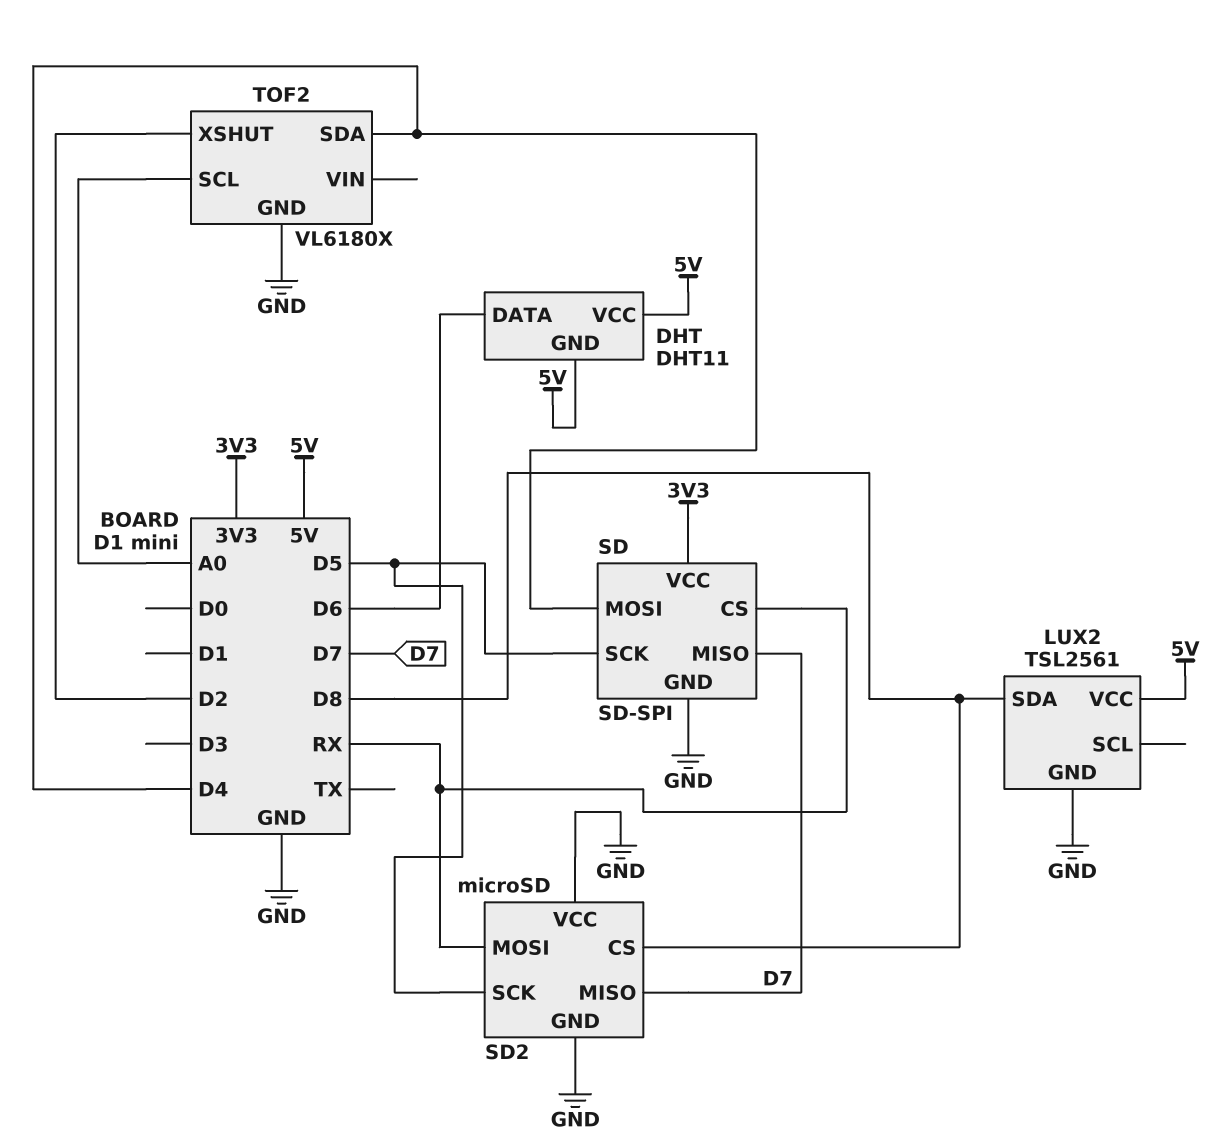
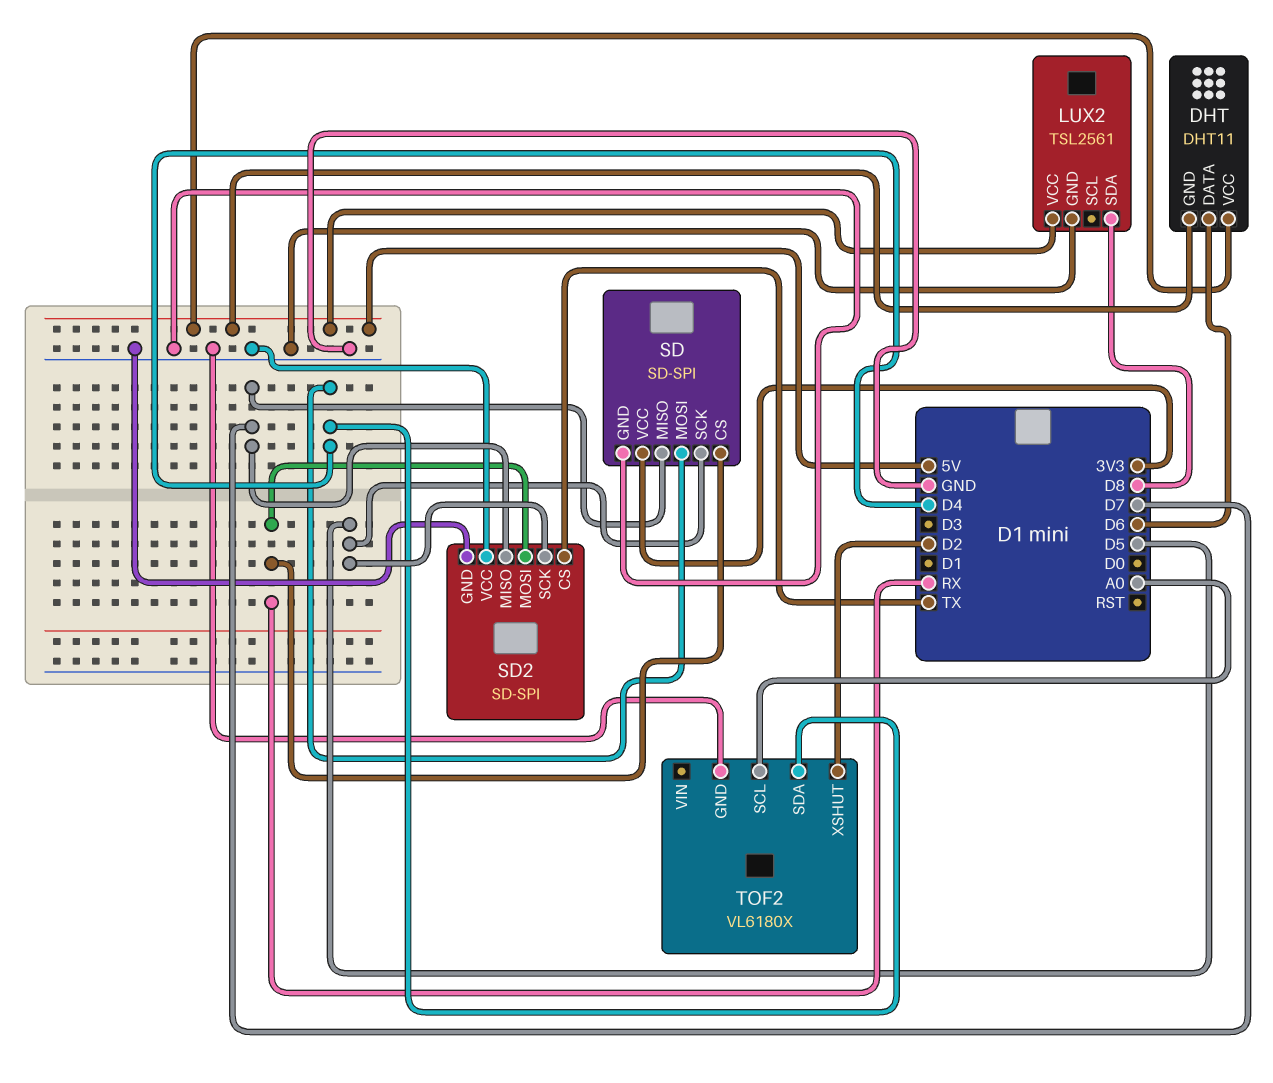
SD2: microSD -> SD-SPI
SD2 pin CS: D8 -> TX

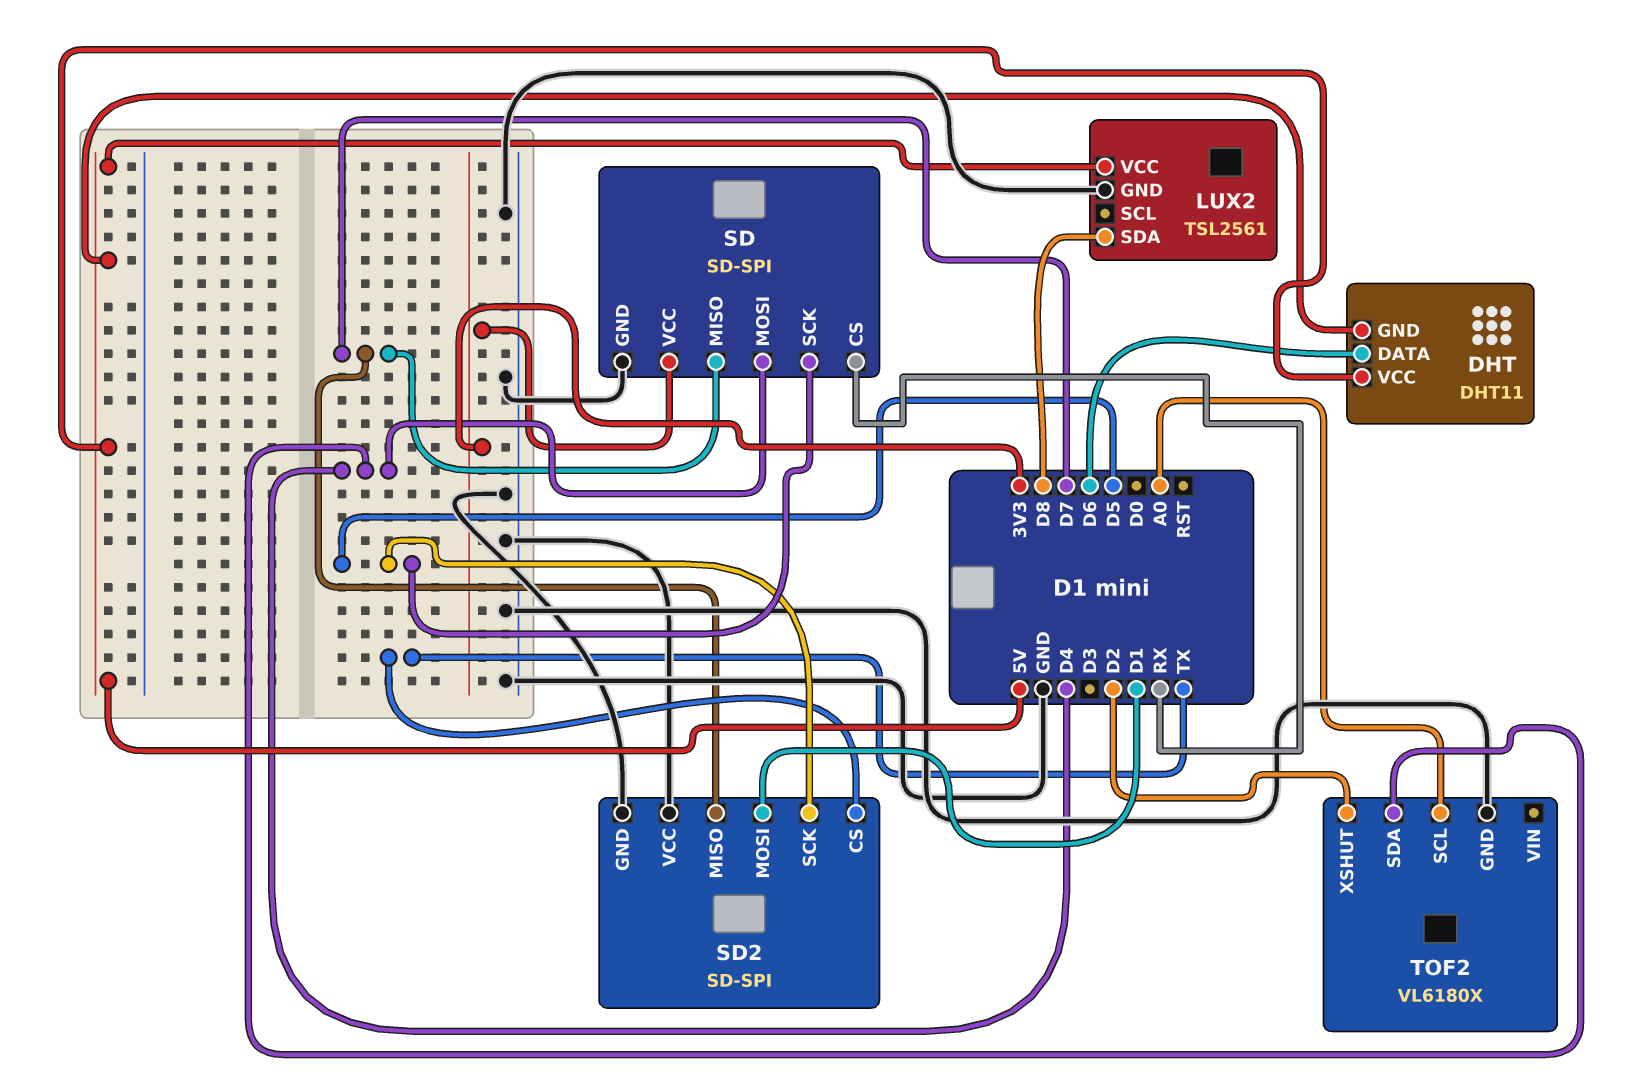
SD2 pin MOSI: RX -> D1

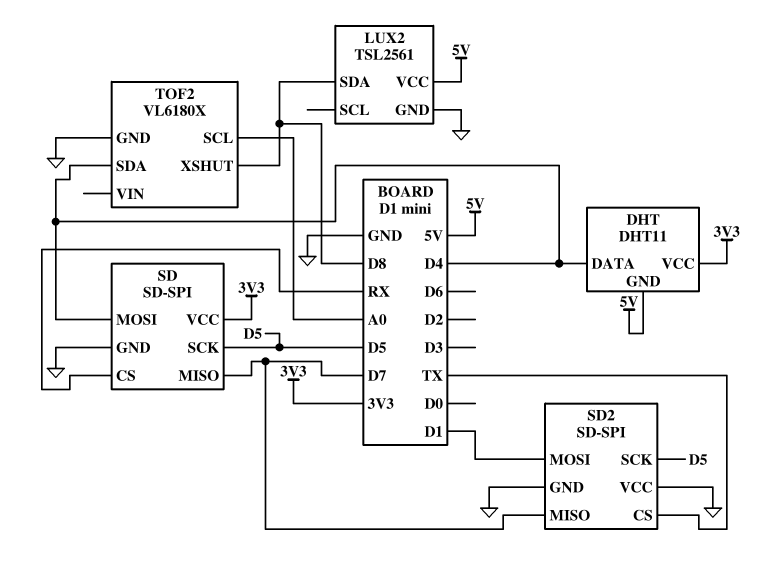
DHT pin DATA: D6 -> D4
DHT pin VCC: 5V -> 3V3
TOF2 pin XSHUT: D2 -> D8

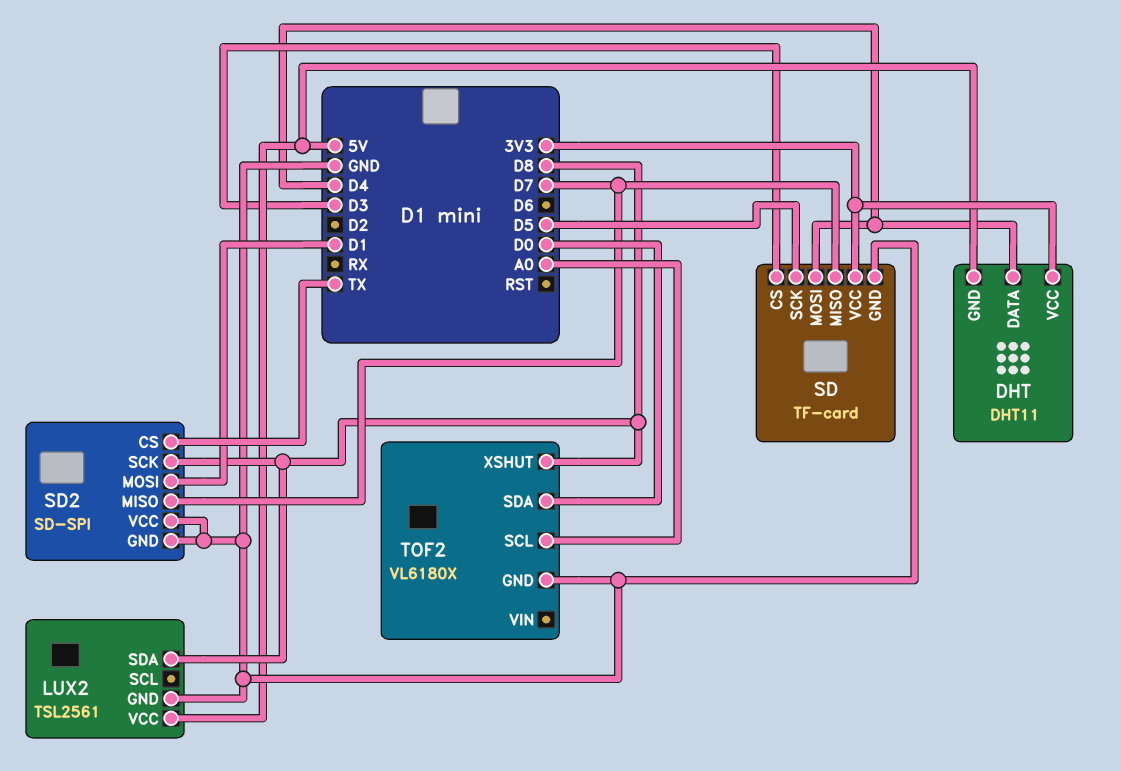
SD: SD-SPI -> TF-card
SD pin CS: RX -> D3
SD2 pin SCK: D5 -> D8
TOF2 pin SDA: D4 -> D0

